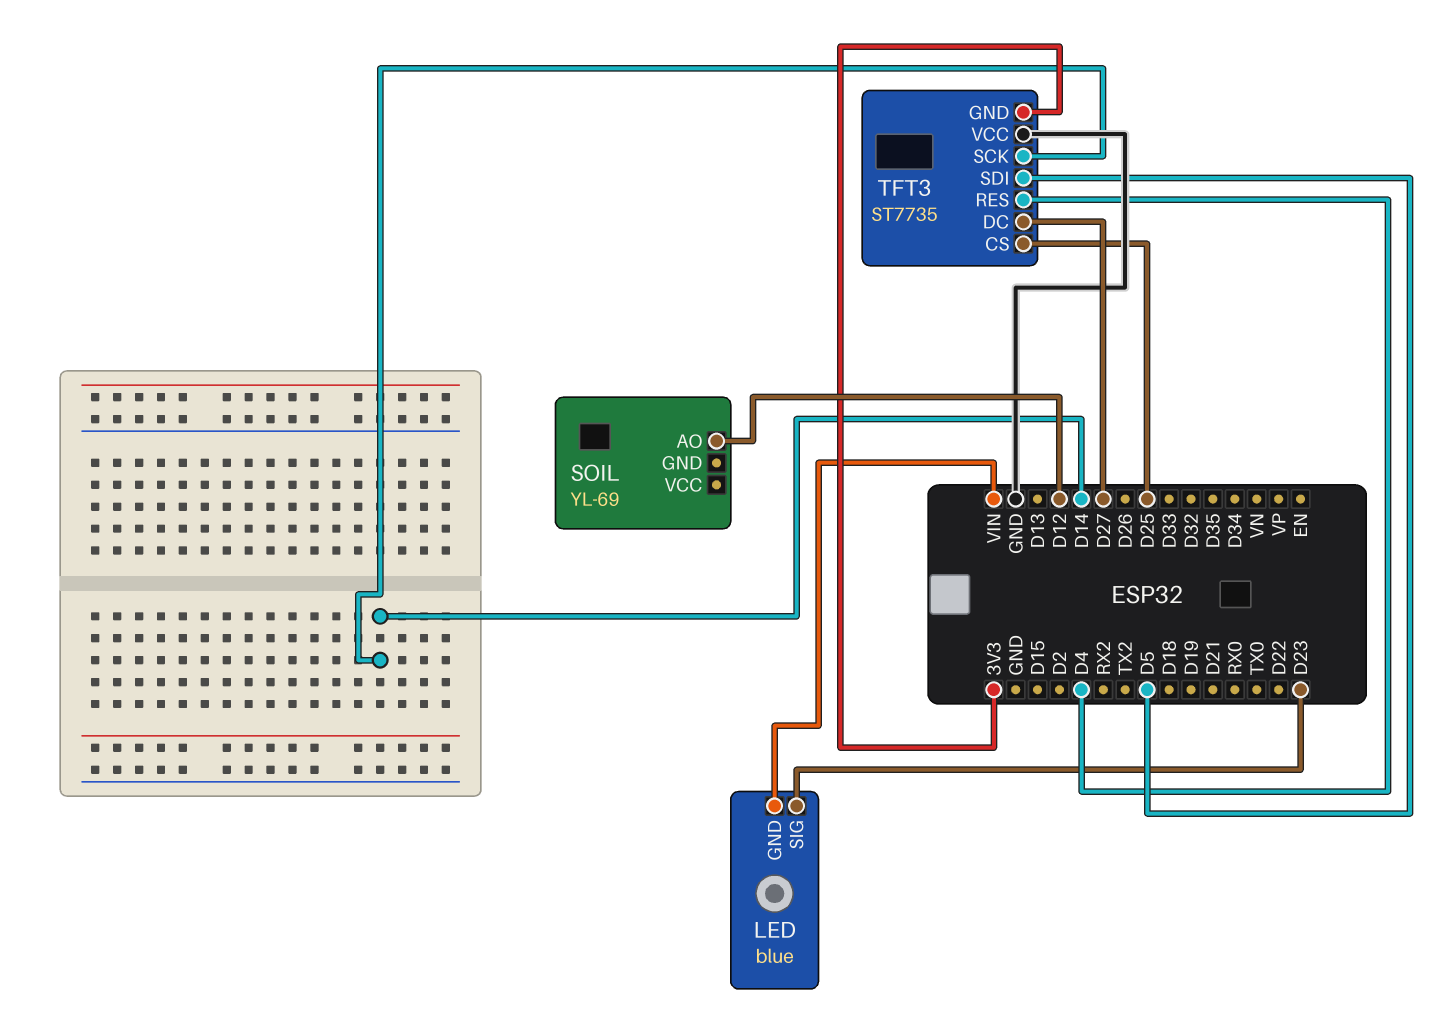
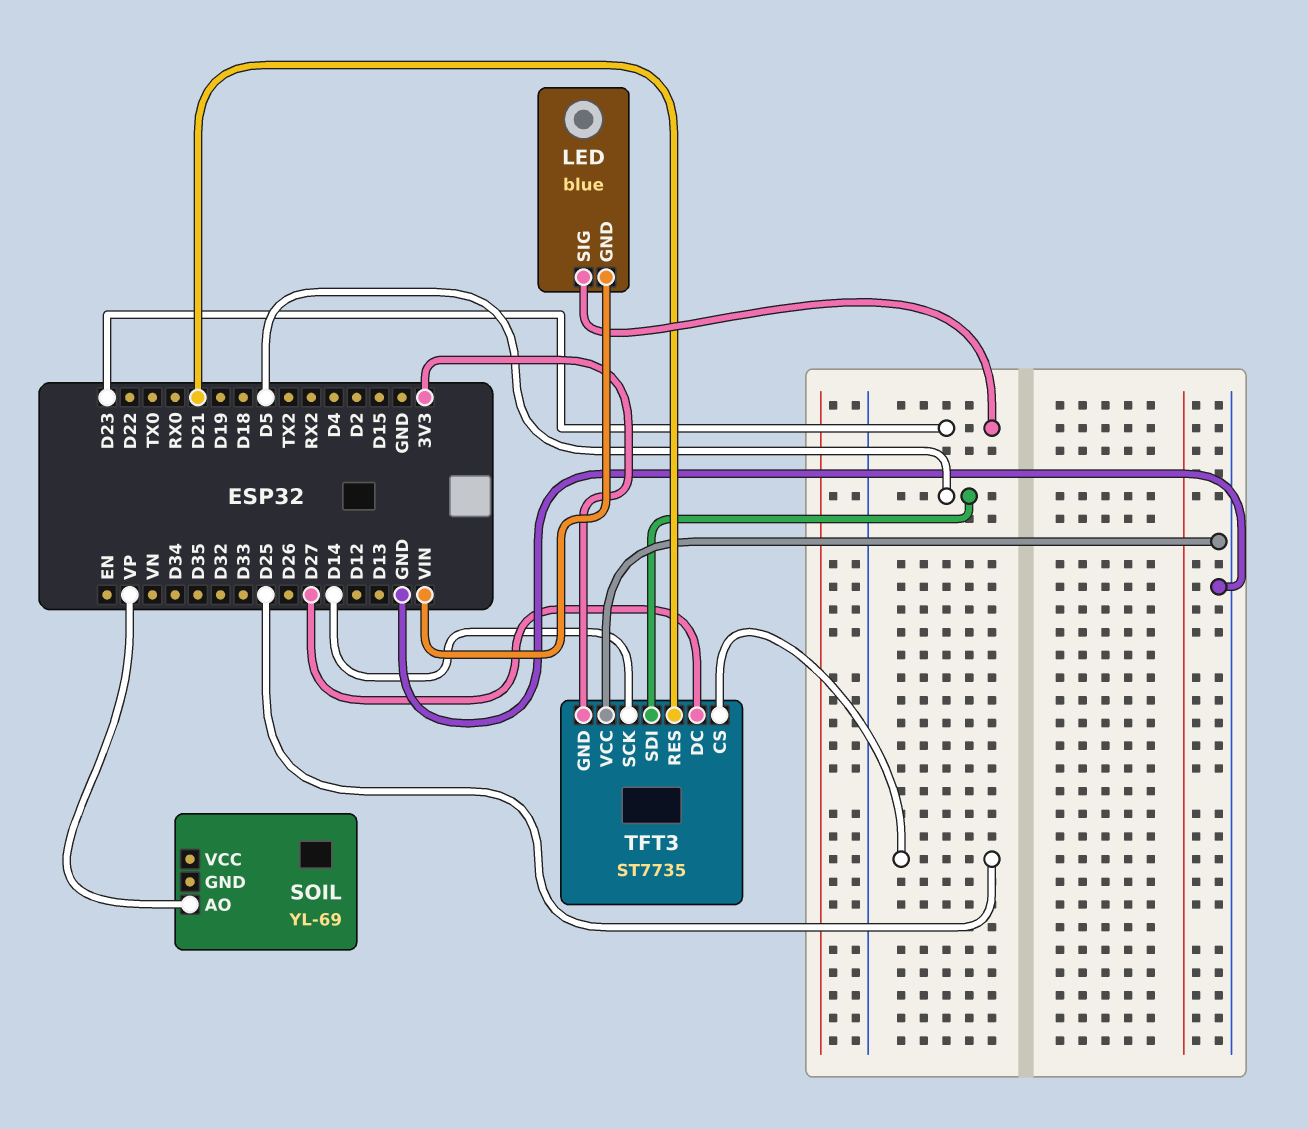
SOIL pin AO: D12 -> VP
TFT3 pin RES: D4 -> D21

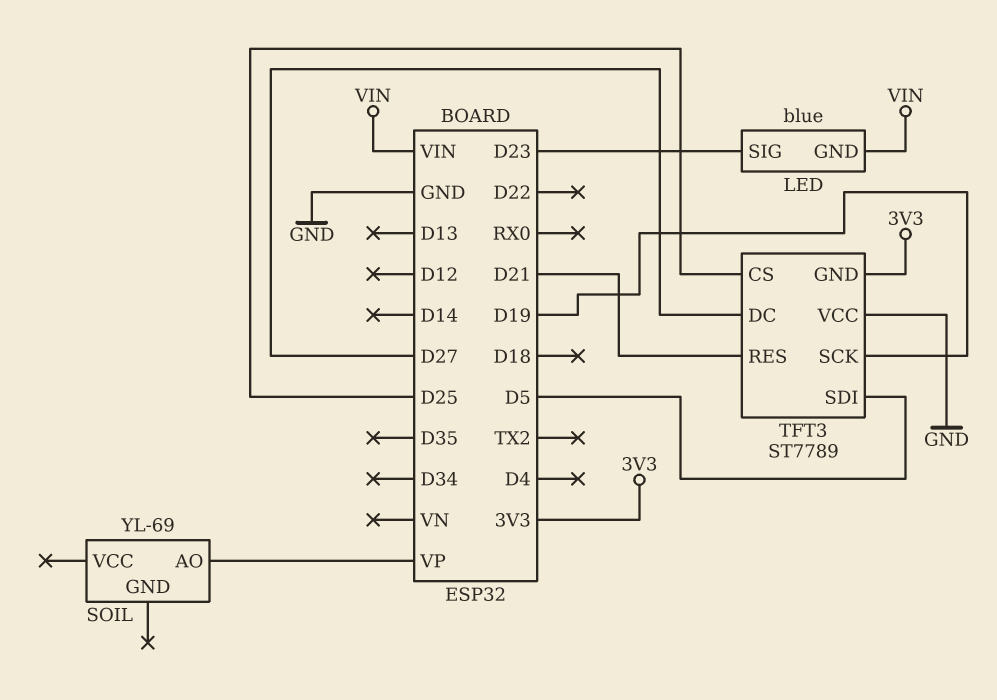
TFT3: ST7735 -> ST7789
TFT3 pin SCK: D14 -> D19

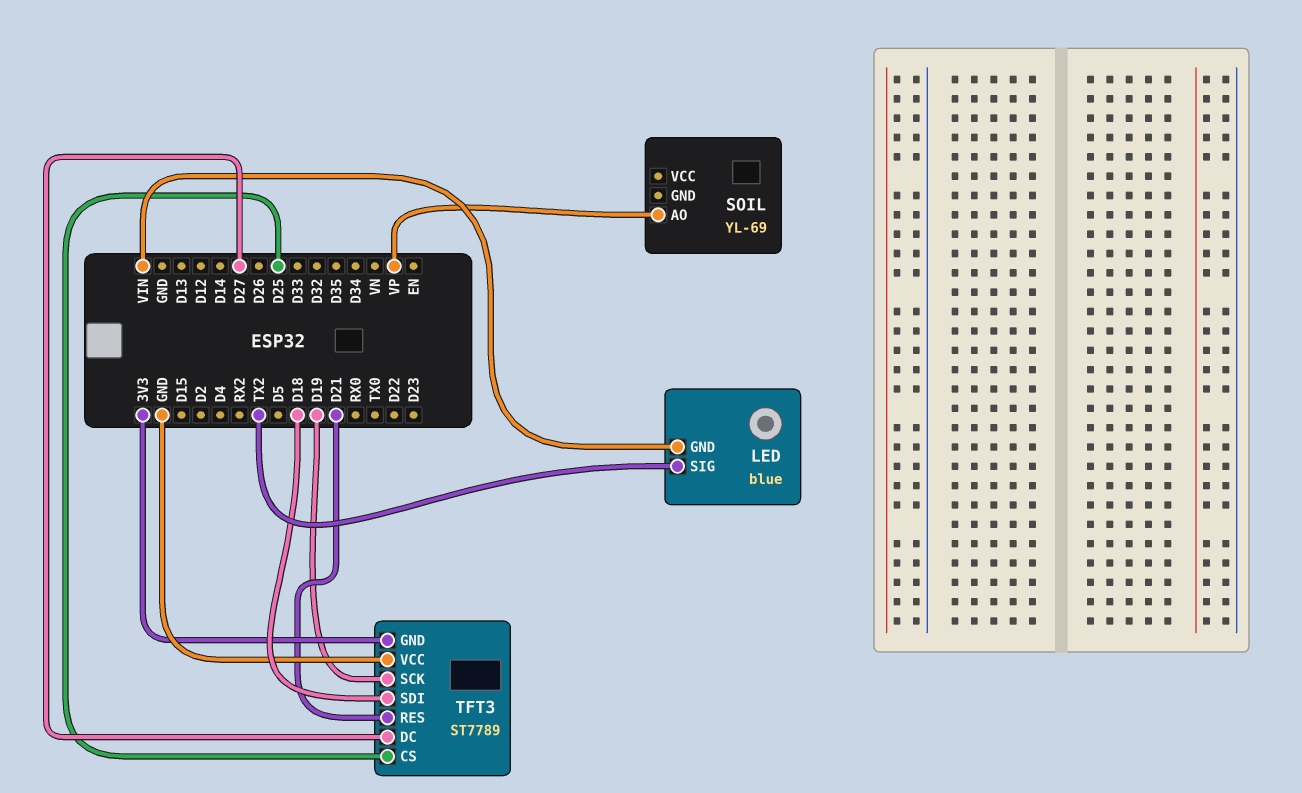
LED pin SIG: D23 -> TX2
TFT3 pin SDI: D5 -> D18

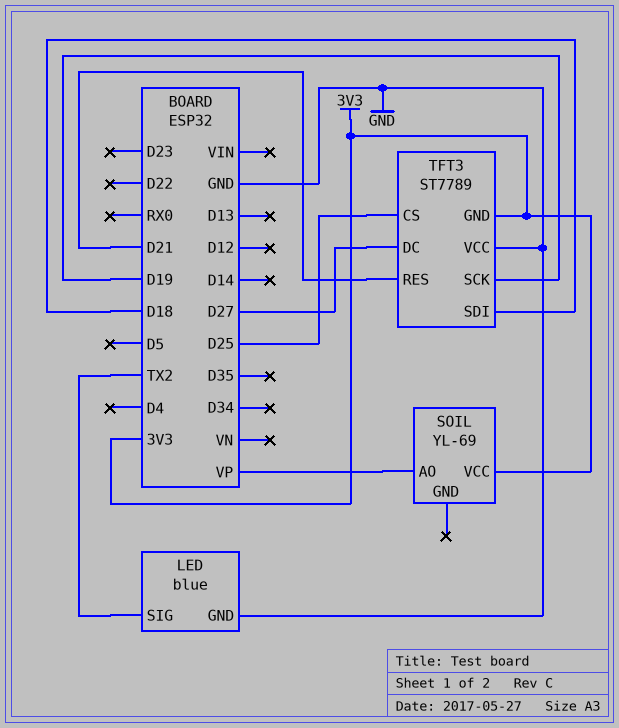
LED pin GND: VIN -> GND
SOIL pin VCC: none -> 3V3

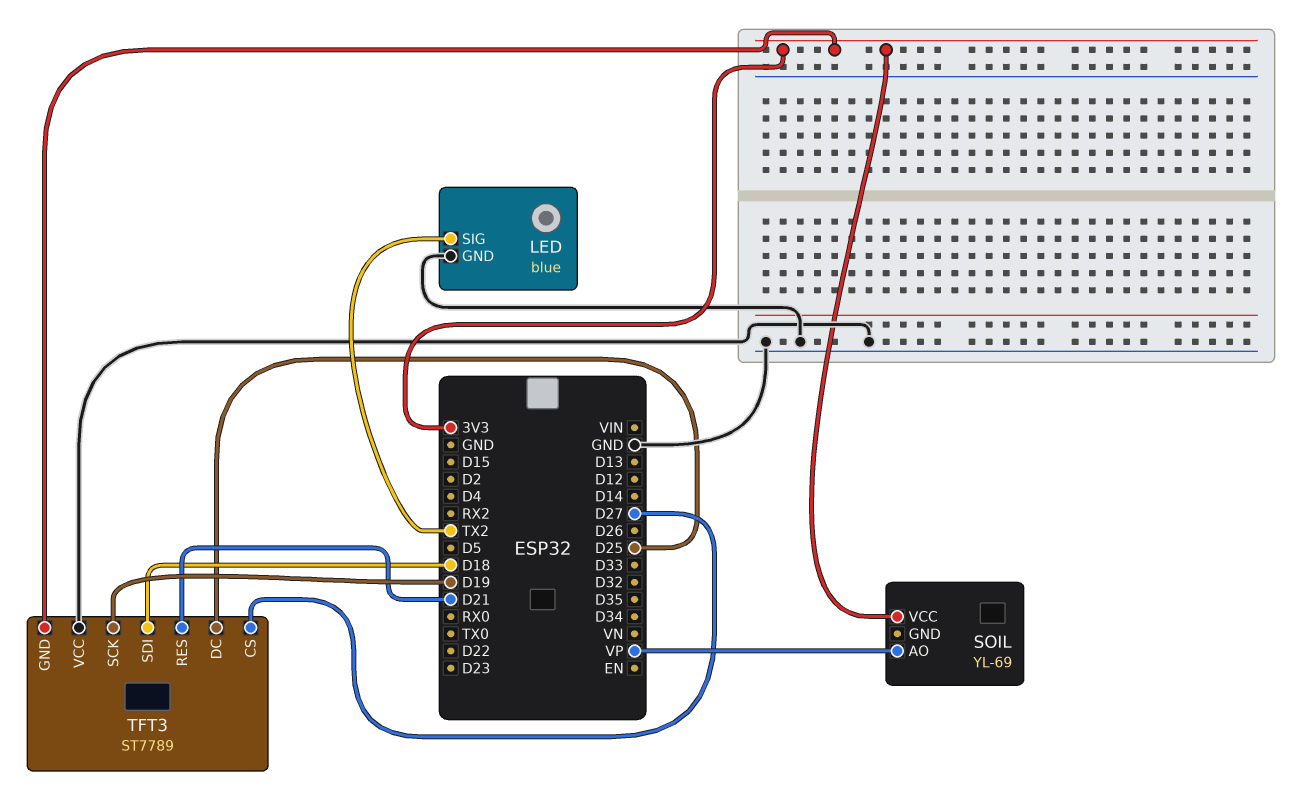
TFT3 pin CS: D25 -> D27
TFT3 pin DC: D27 -> D25

